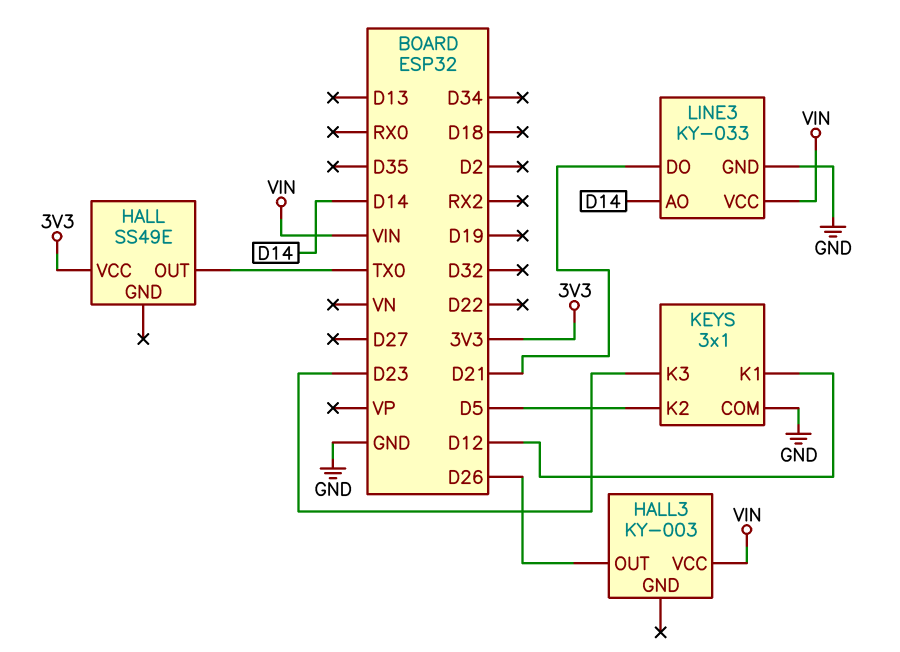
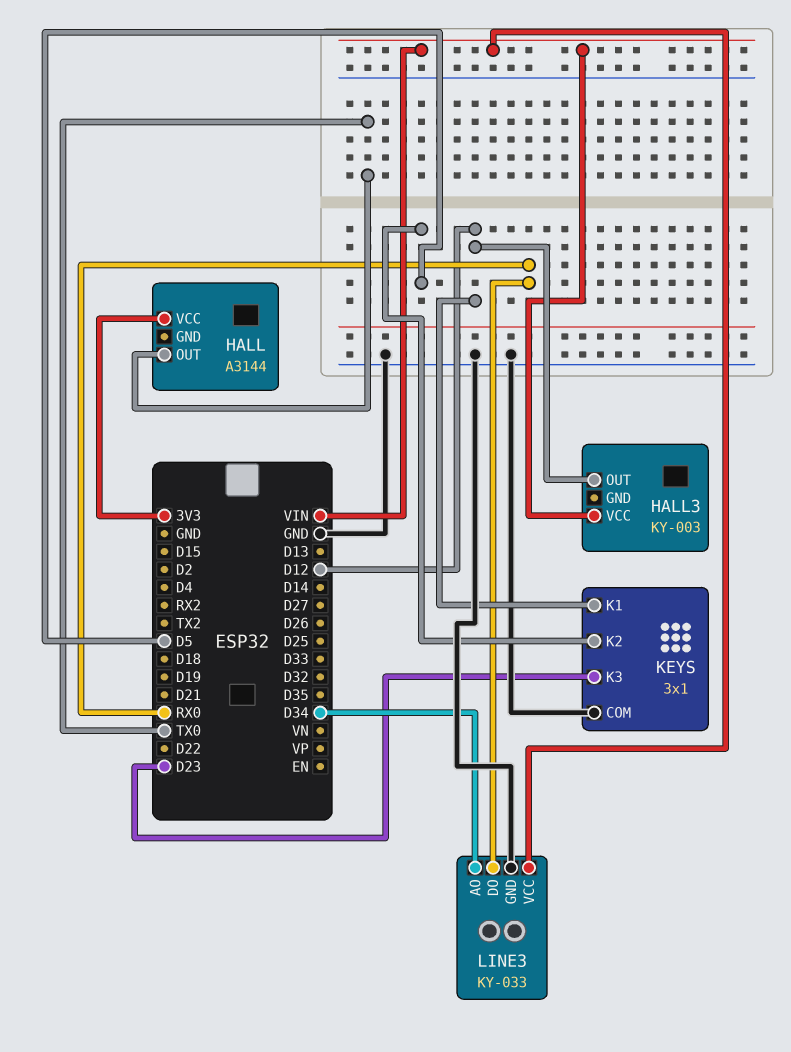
HALL: SS49E -> A3144
HALL3 pin OUT: D26 -> D12
LINE3 pin AO: D14 -> D34
LINE3 pin DO: D21 -> RX0

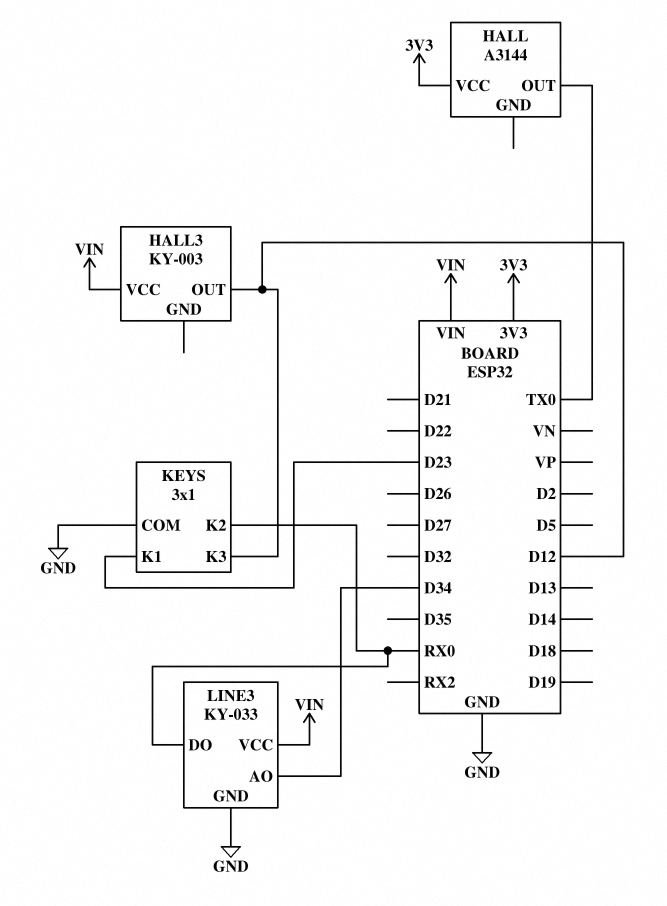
KEYS pin K1: D12 -> D23
KEYS pin K2: D5 -> RX0
KEYS pin K3: D23 -> D12

